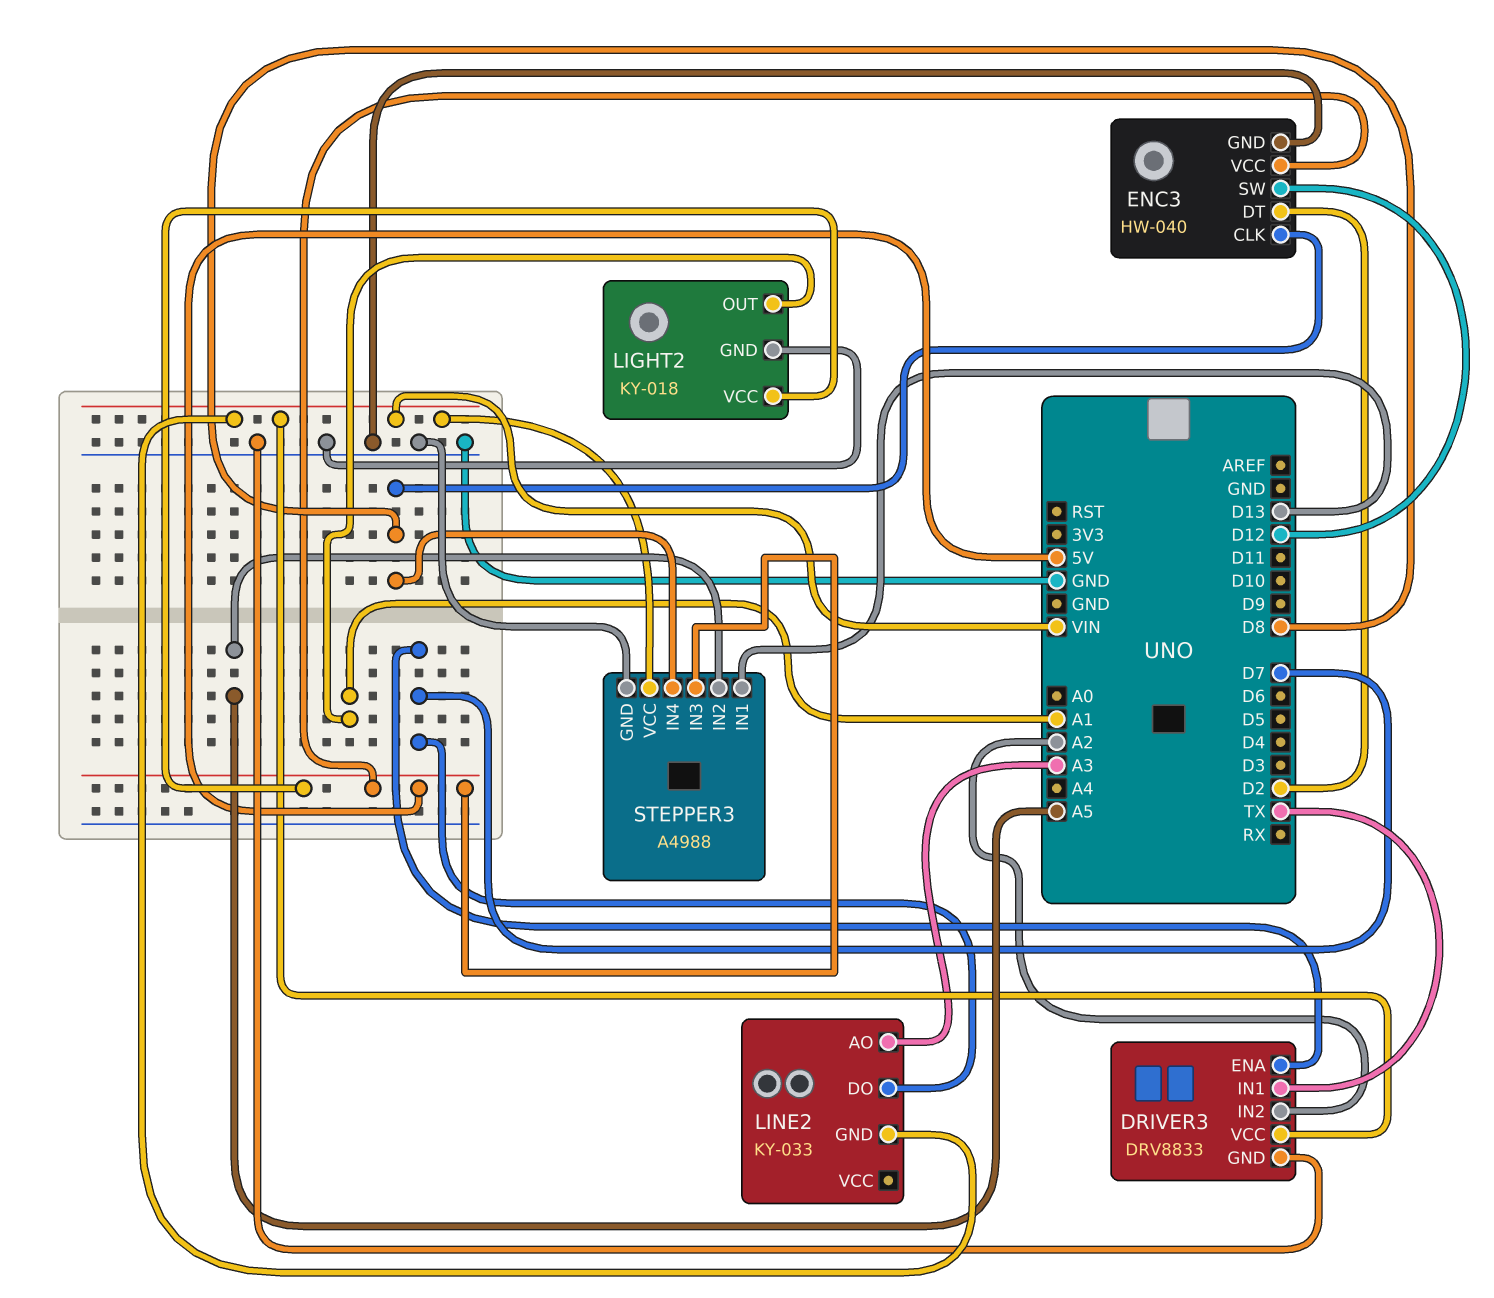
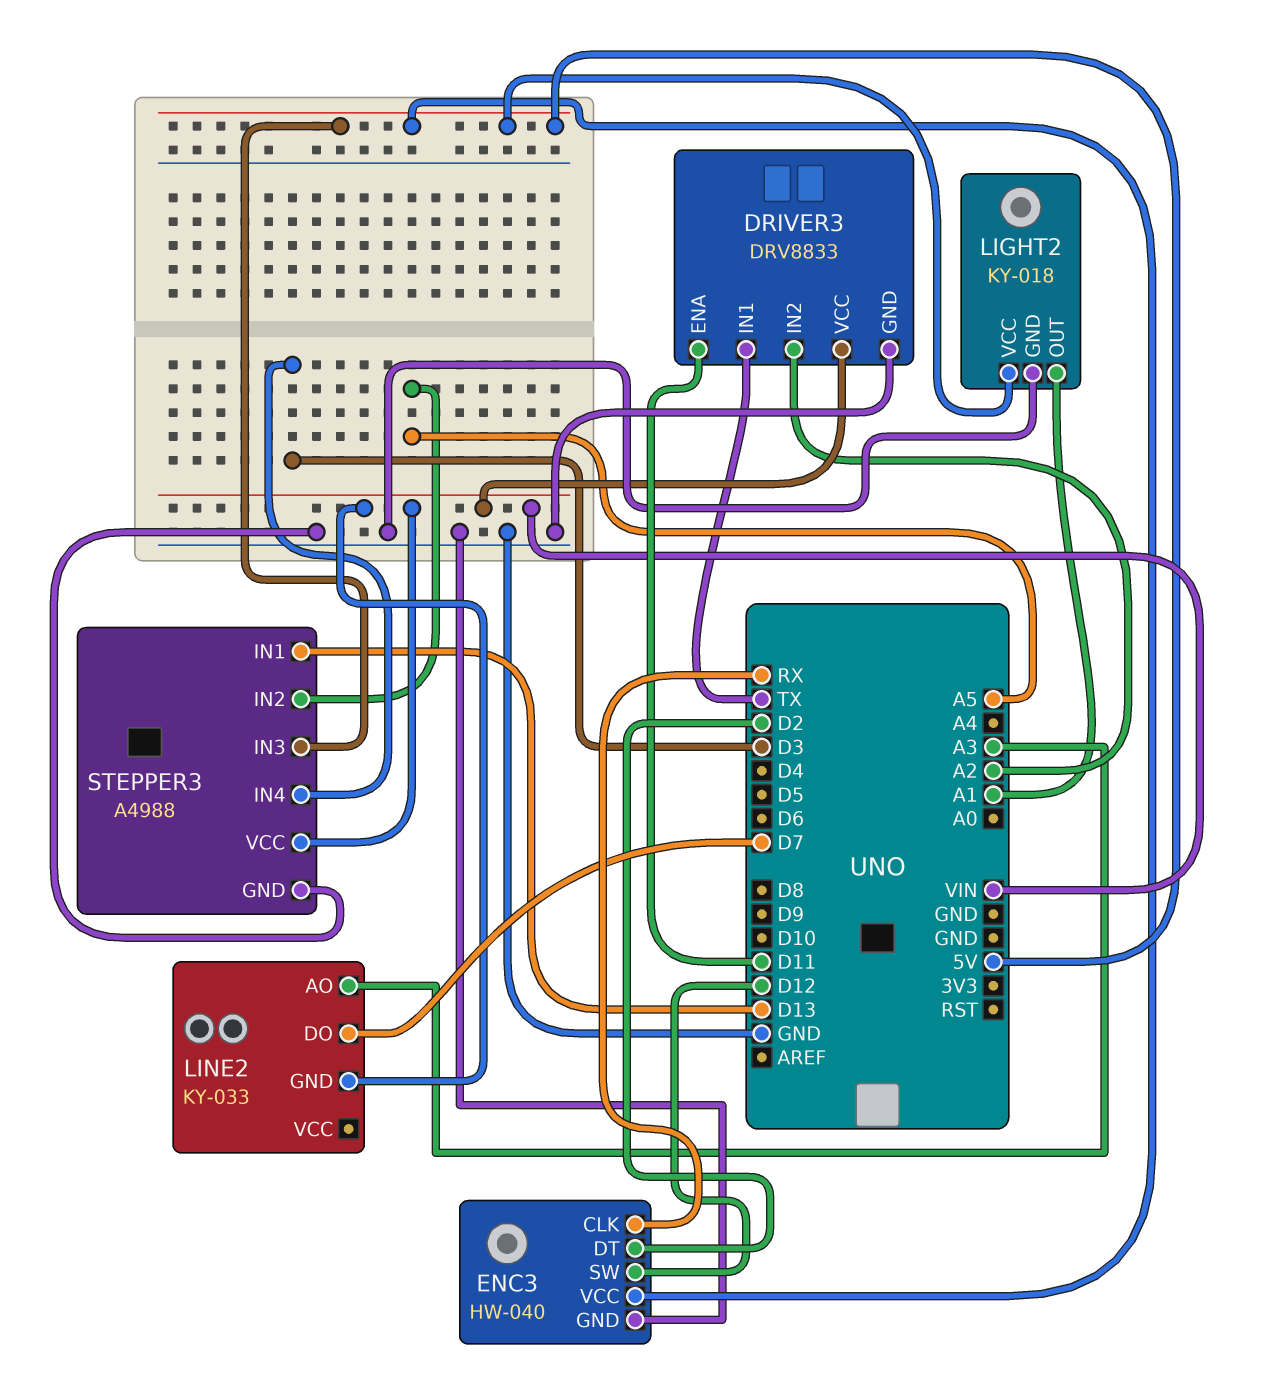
DRIVER3 pin ENA: D7 -> D11
ENC3 pin CLK: D8 -> RX
STEPPER3 pin IN4: D8 -> D3

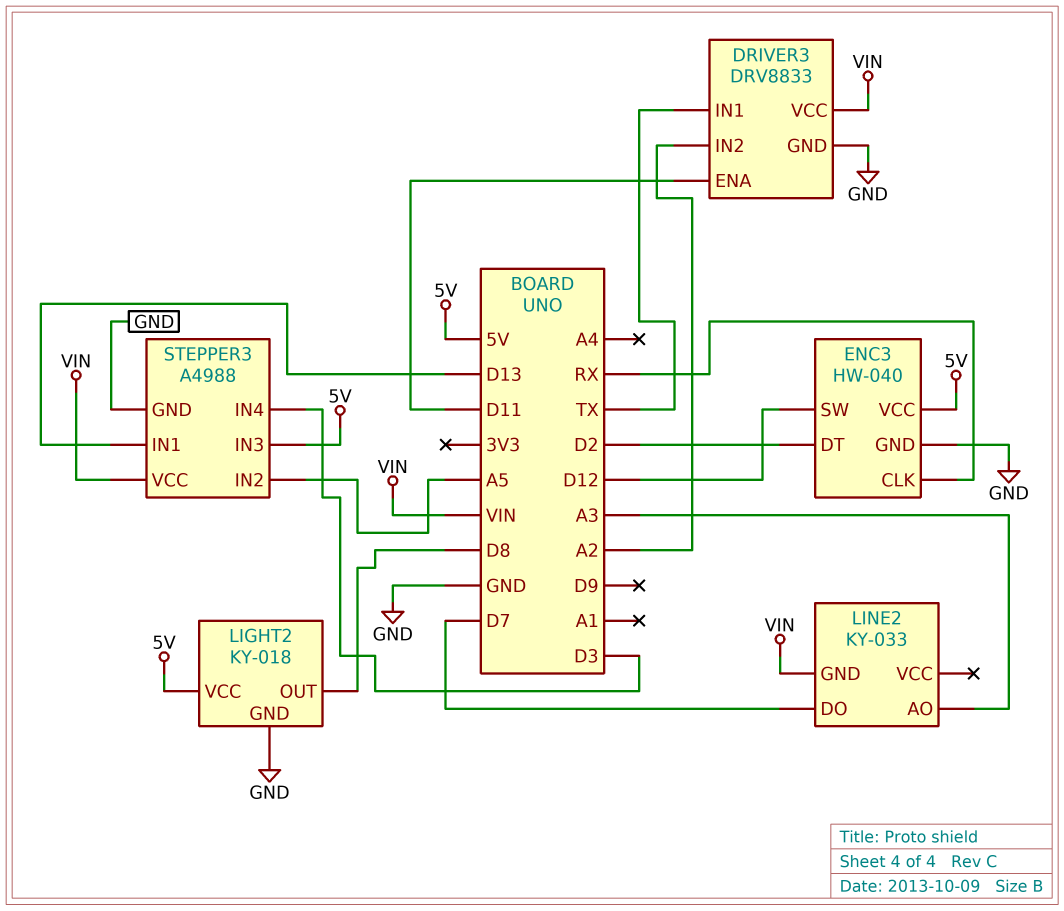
LIGHT2 pin OUT: A1 -> D8

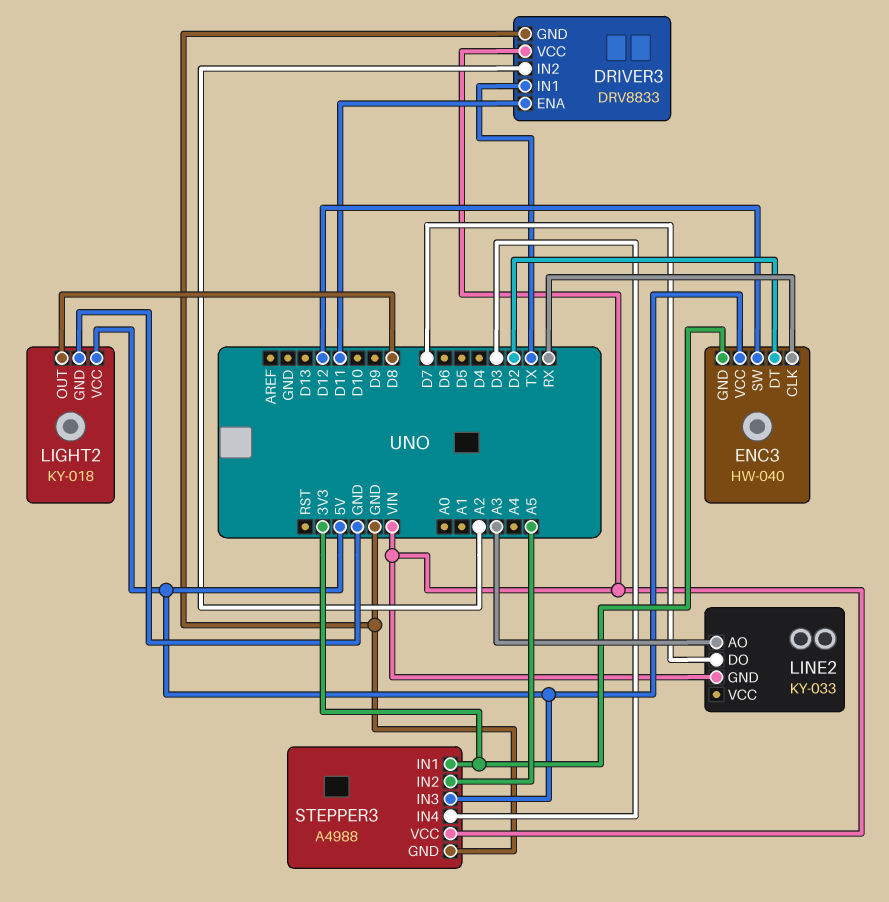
ENC3 pin GND: GND -> 3V3
STEPPER3 pin IN1: D13 -> 3V3

